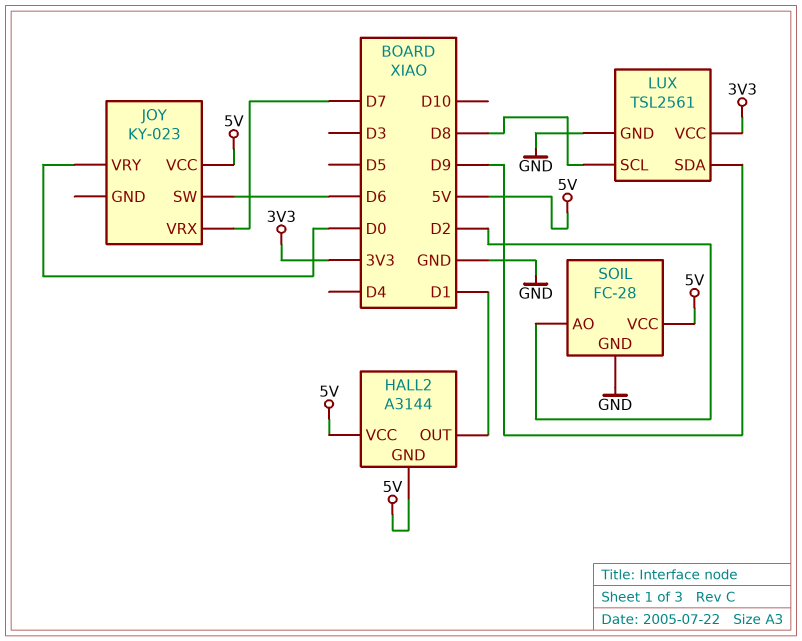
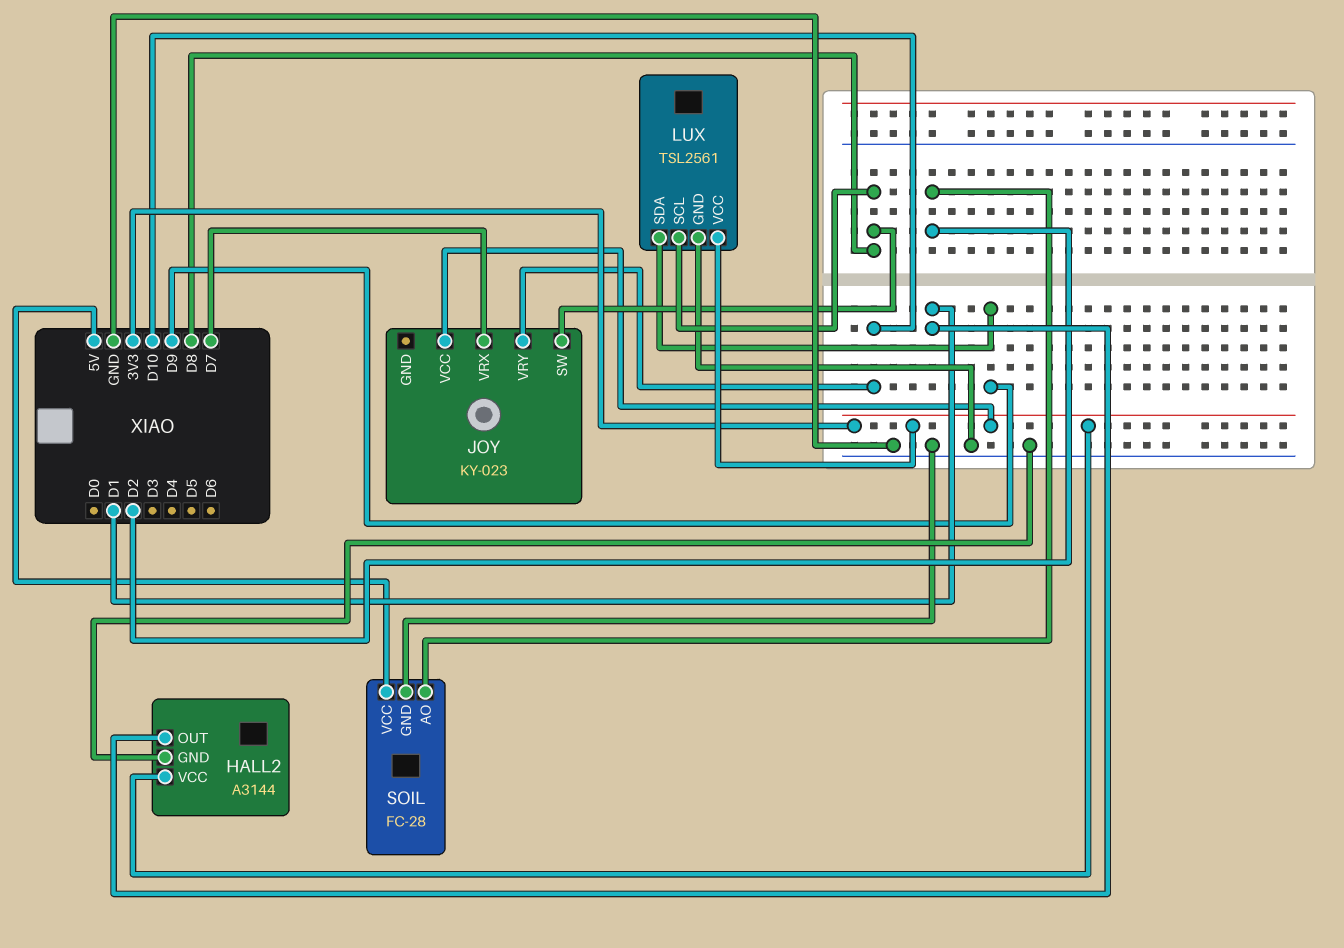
HALL2 pin GND: 5V -> GND
HALL2 pin VCC: 5V -> 3V3
JOY pin SW: D6 -> D8
JOY pin VCC: 5V -> 3V3
JOY pin VRY: D0 -> D10

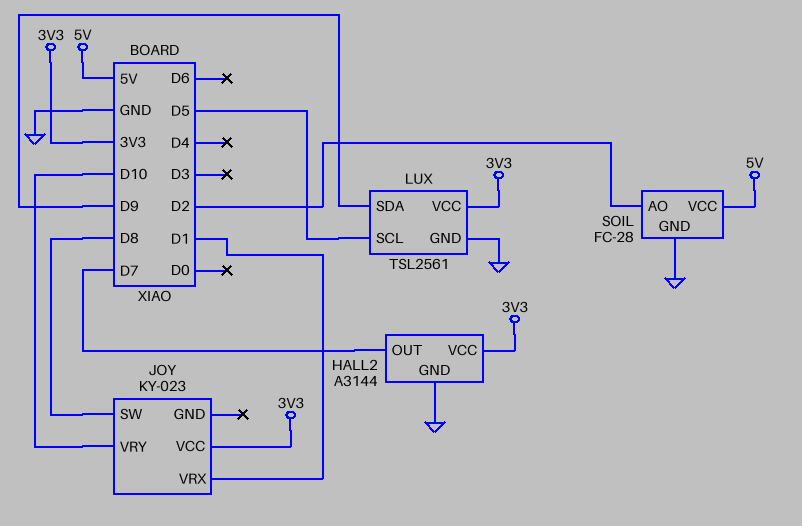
HALL2 pin OUT: D1 -> D7
JOY pin VRX: D7 -> D1
LUX pin SCL: D8 -> D5

